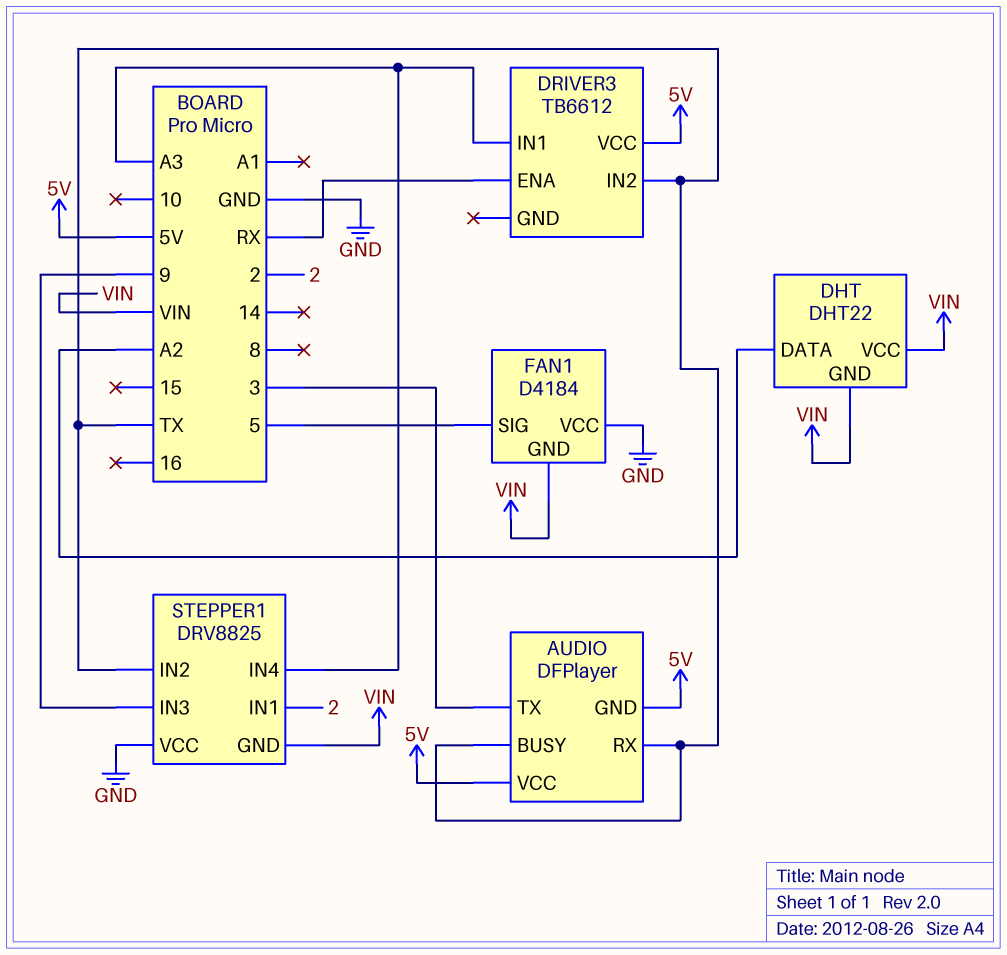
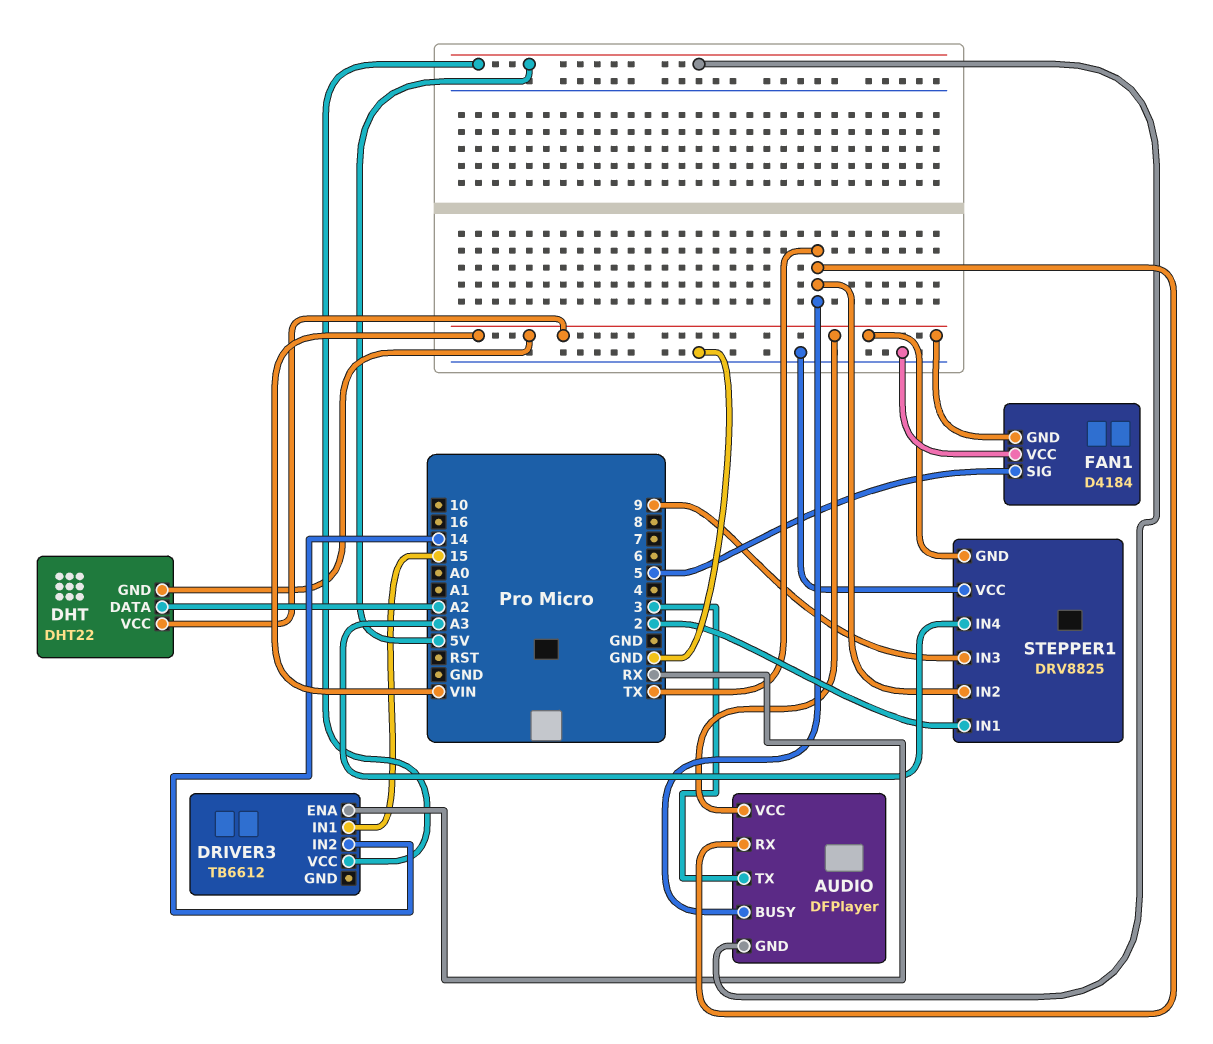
AUDIO pin VCC: 5V -> VIN
DRIVER3 pin IN1: A3 -> 15
DRIVER3 pin IN2: TX -> 14

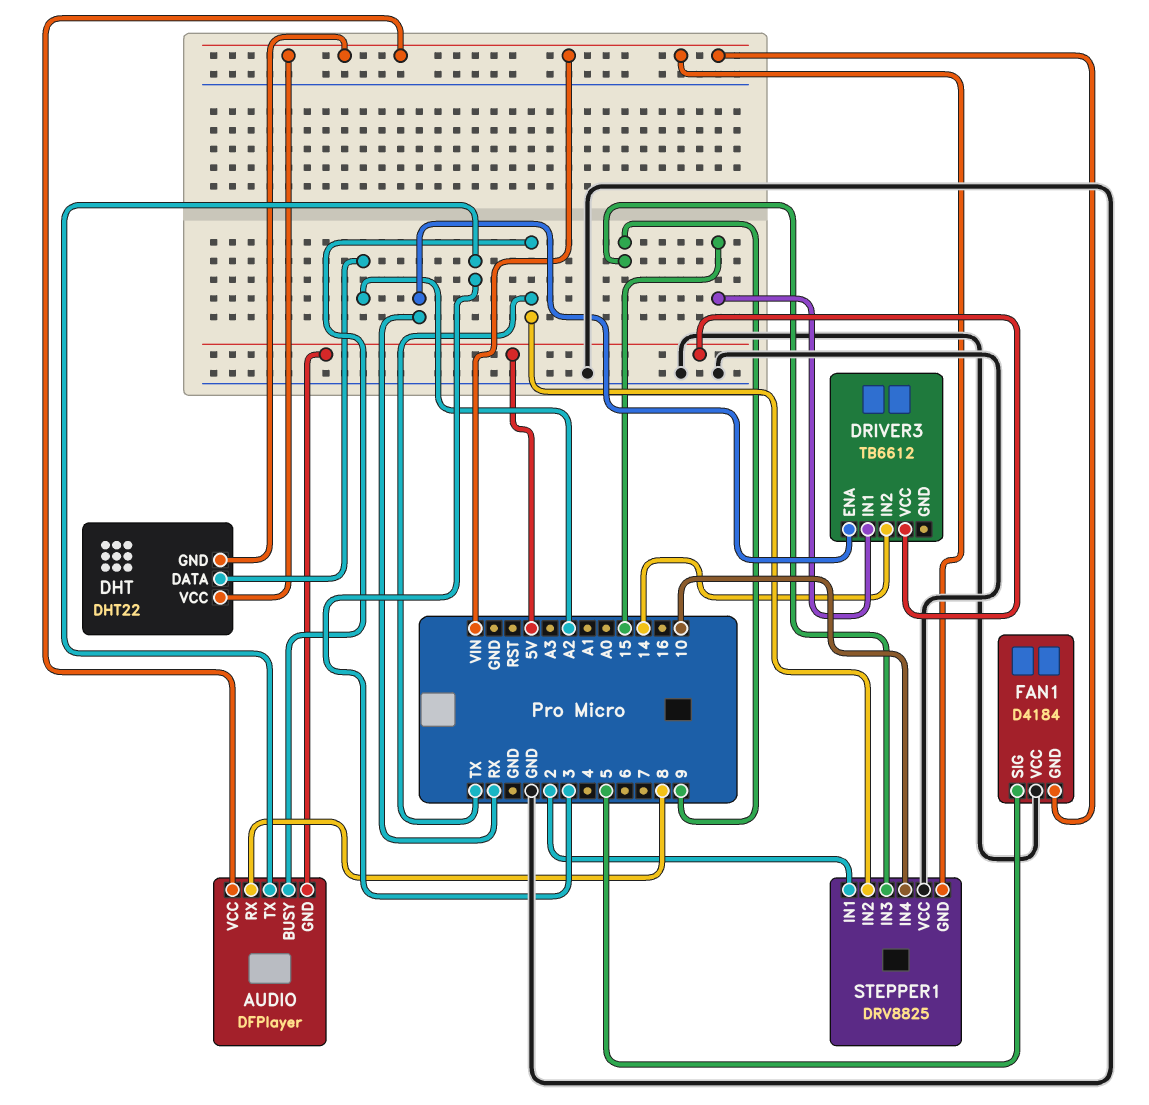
AUDIO pin RX: TX -> 8
STEPPER1 pin IN4: A3 -> 10

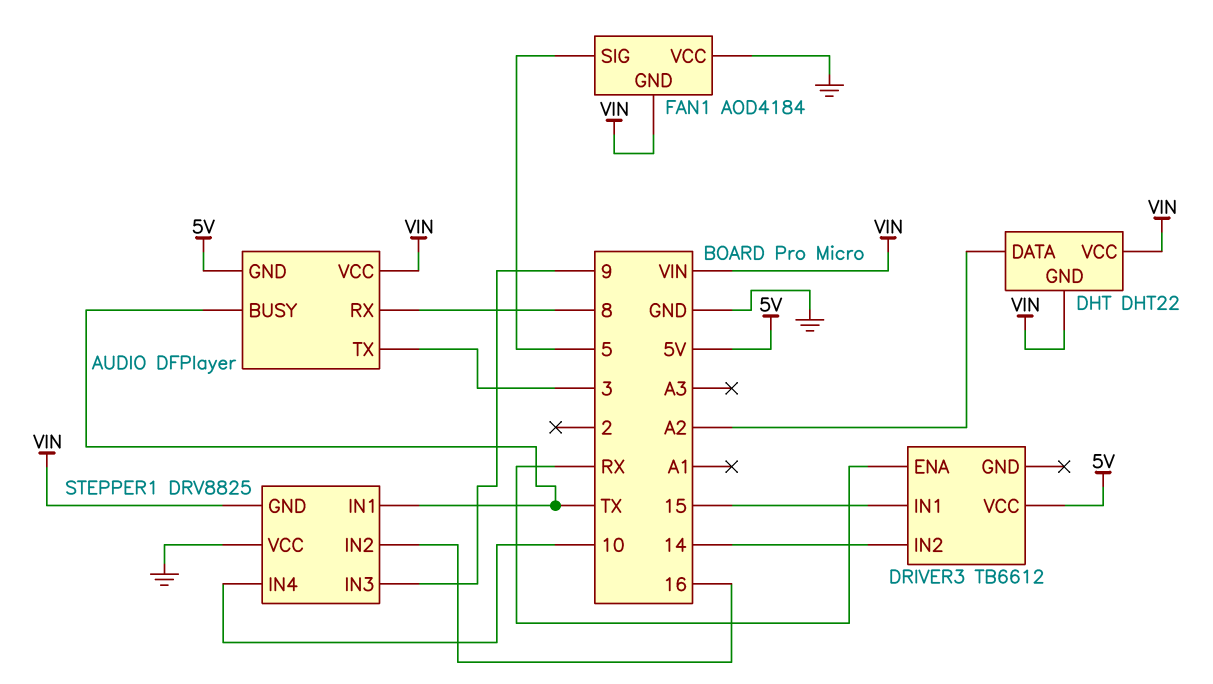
FAN1: D4184 -> AOD4184
STEPPER1 pin IN1: 2 -> TX
STEPPER1 pin IN2: TX -> 16

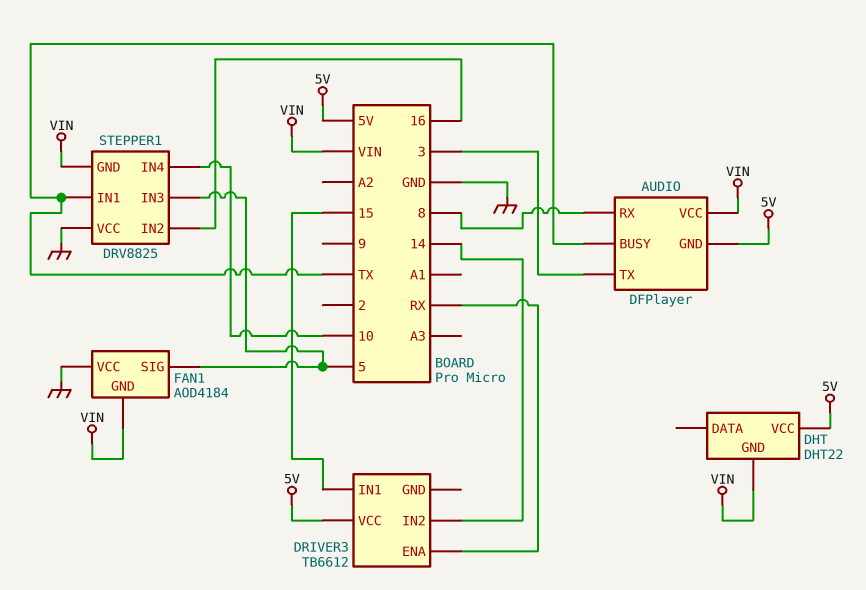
DHT pin DATA: A2 -> none
DHT pin VCC: VIN -> 5V
STEPPER1 pin IN3: 9 -> 5

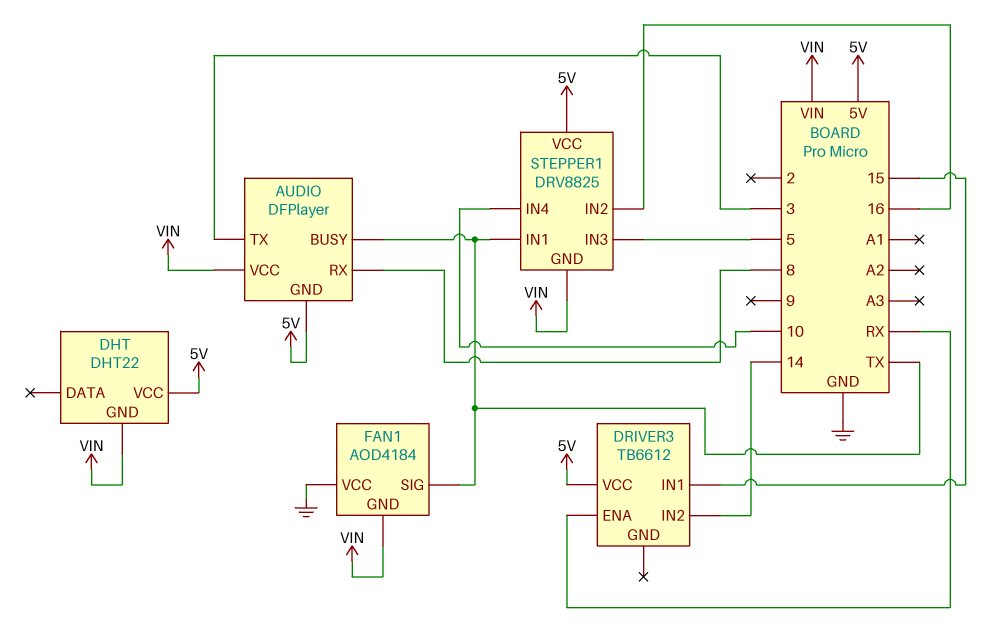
FAN1 pin SIG: 5 -> TX
STEPPER1 pin VCC: GND -> 5V

